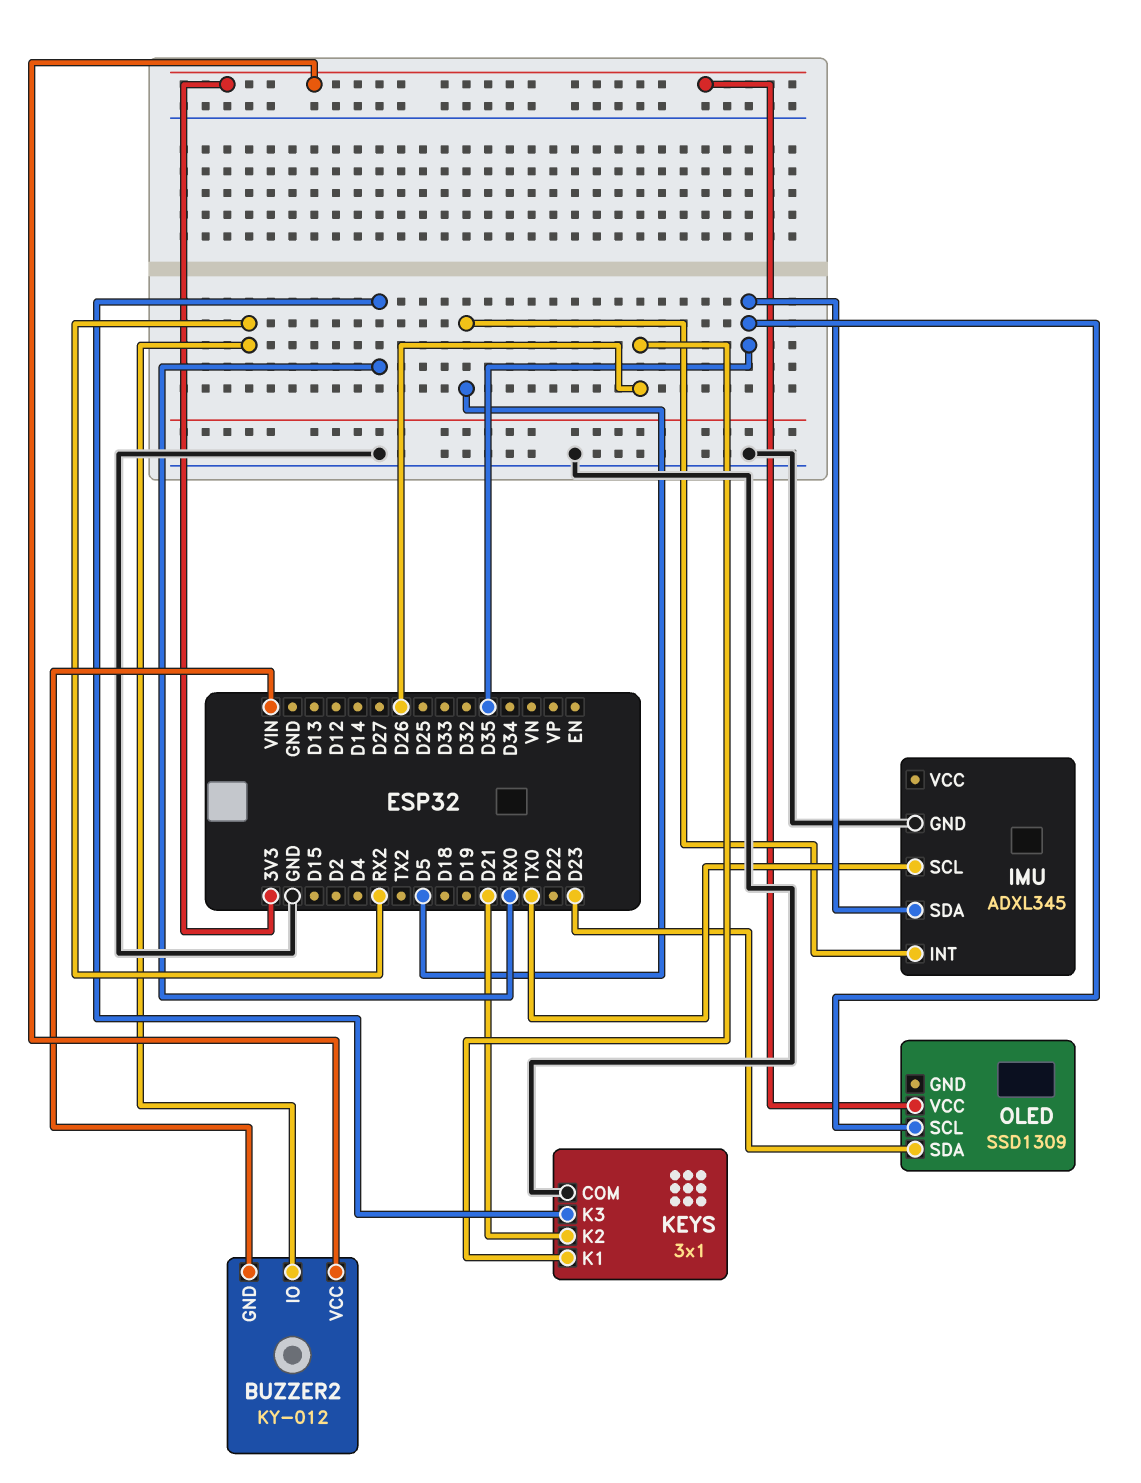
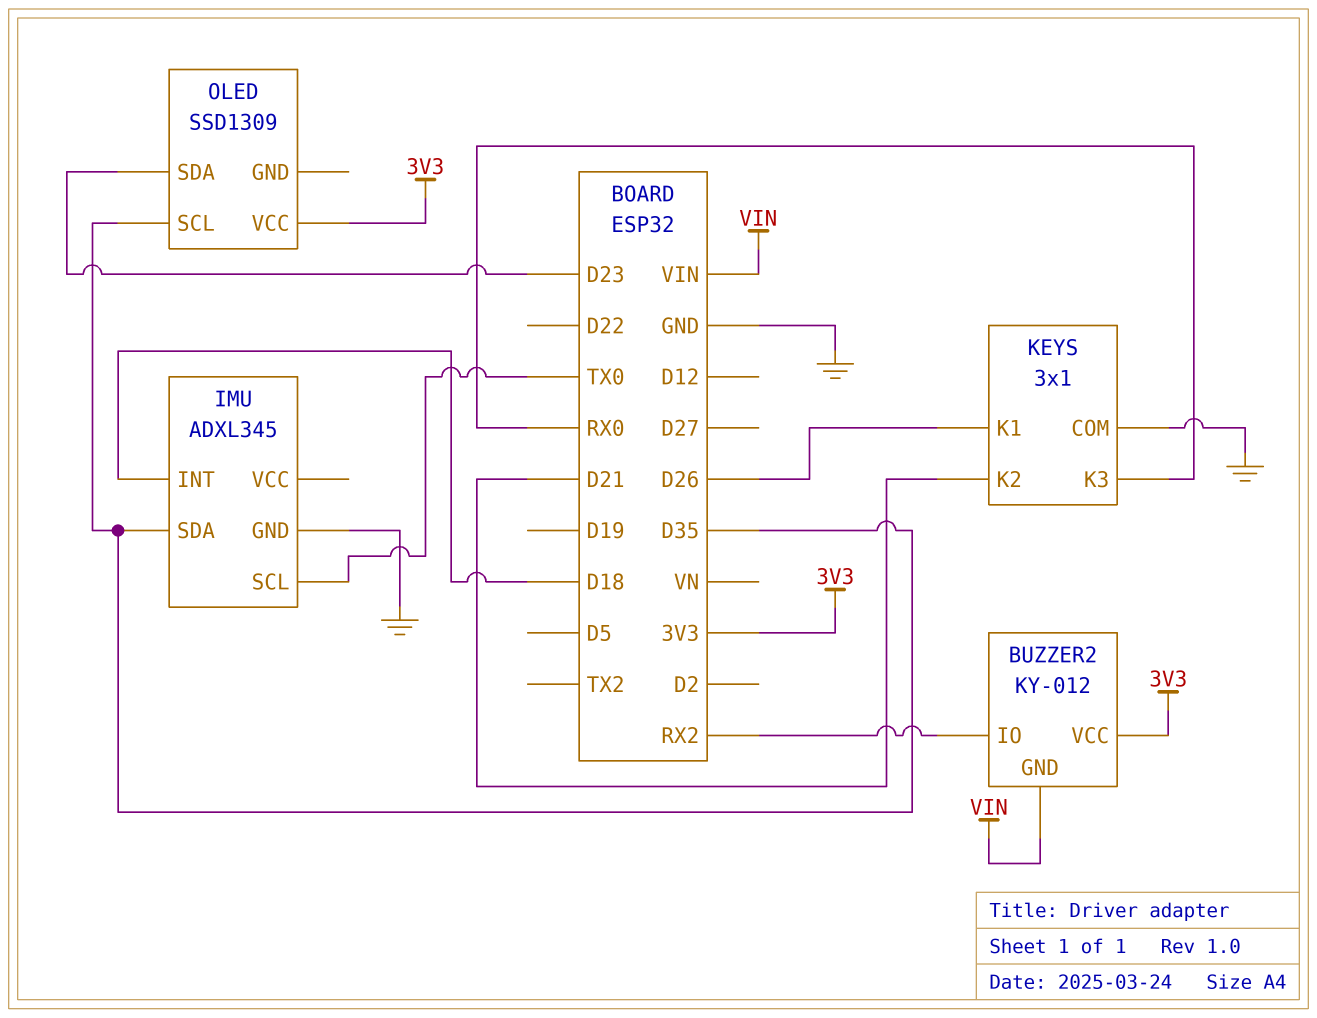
IMU pin INT: D5 -> D18

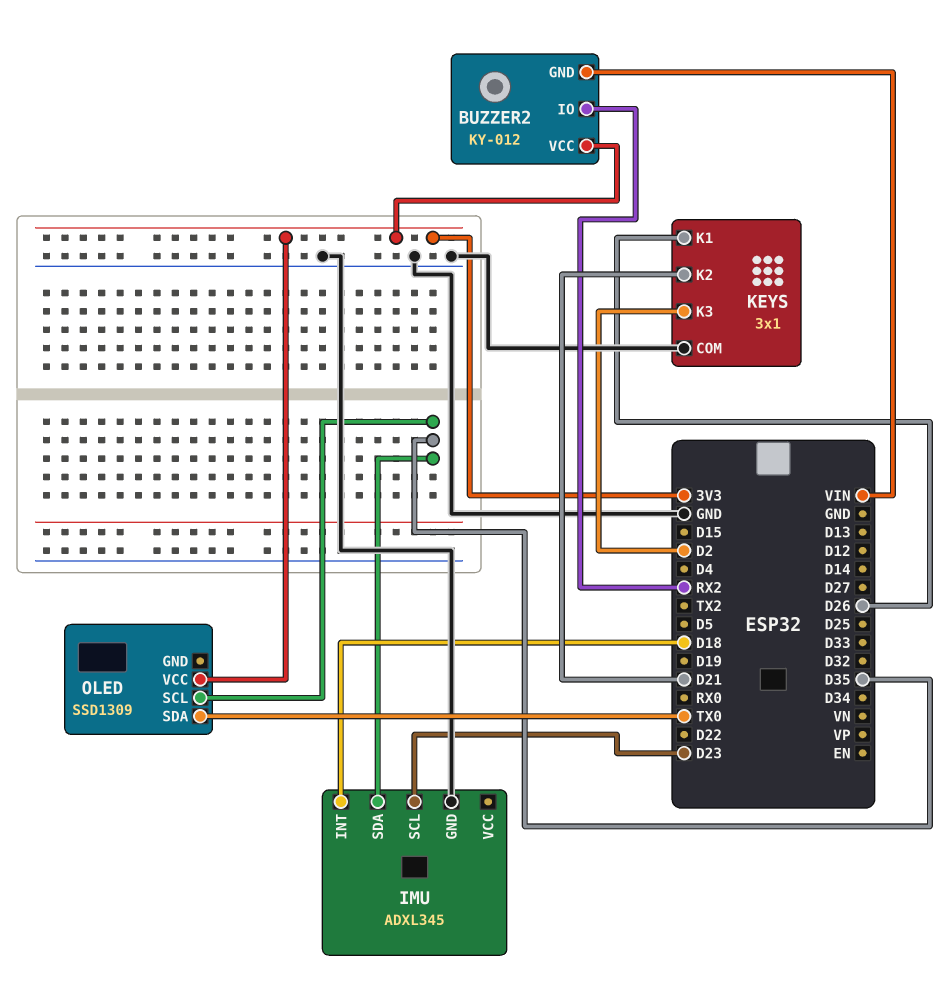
IMU pin SCL: TX0 -> D23
KEYS pin K3: RX0 -> D2
OLED pin SDA: D23 -> TX0

